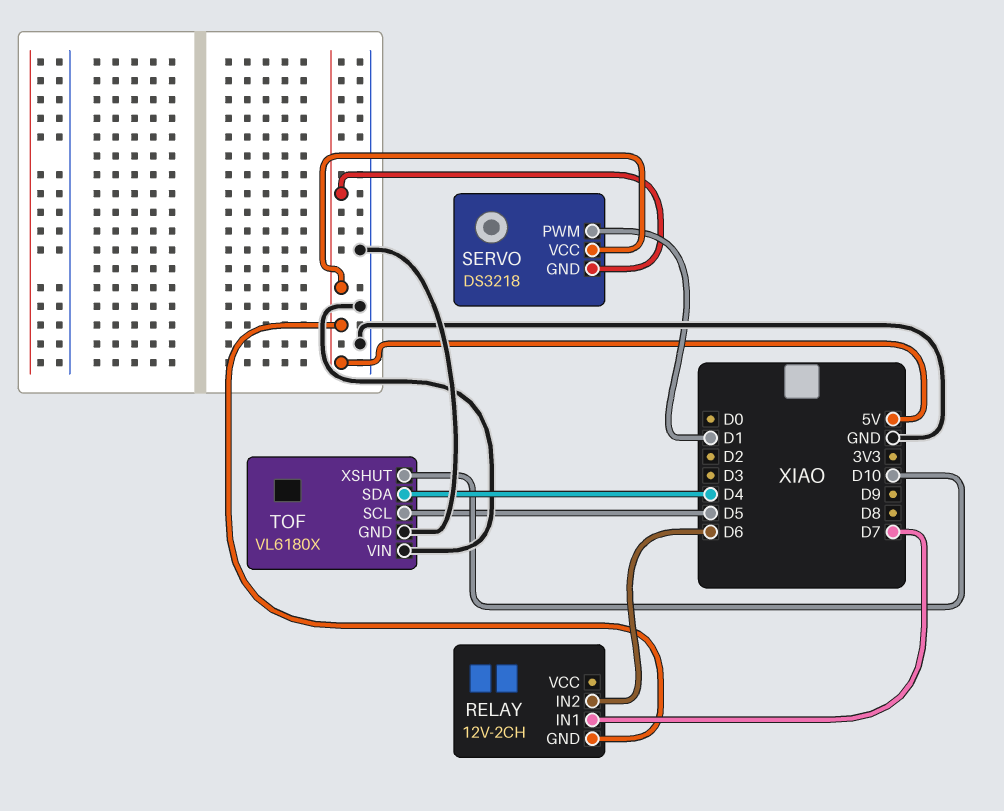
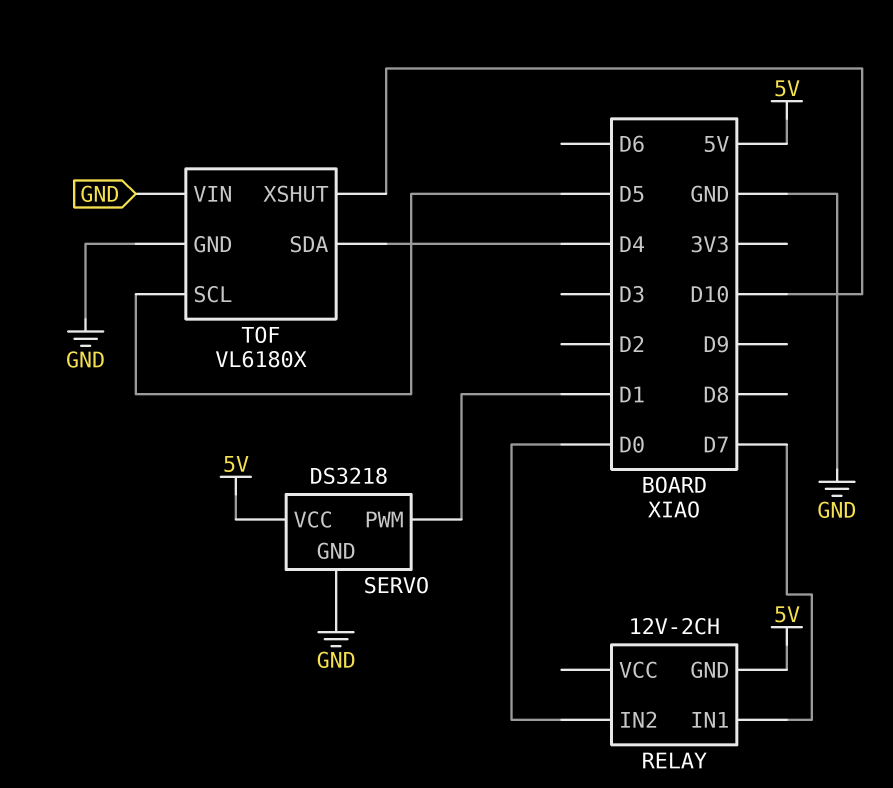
RELAY pin IN2: D6 -> D0
SERVO pin GND: 5V -> GND

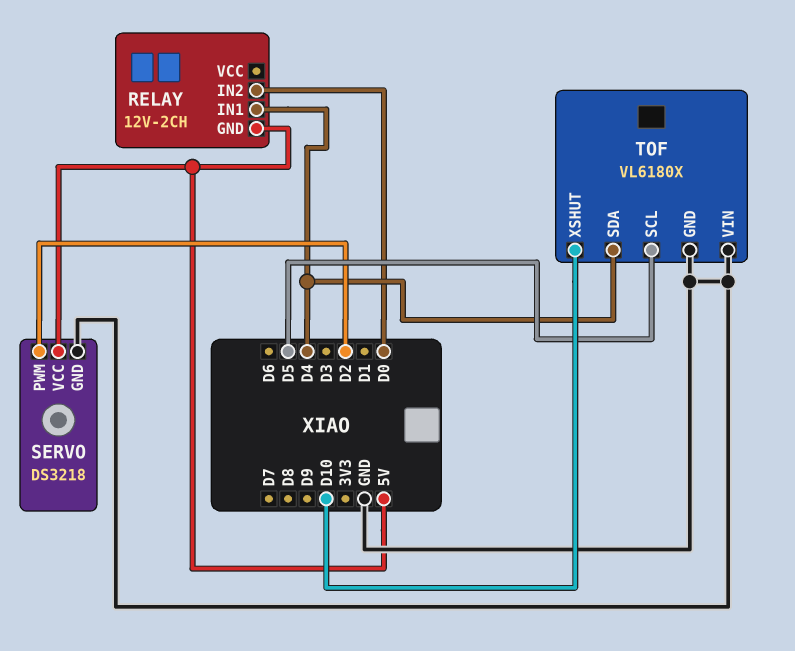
RELAY pin IN1: D7 -> D4
SERVO pin PWM: D1 -> D2

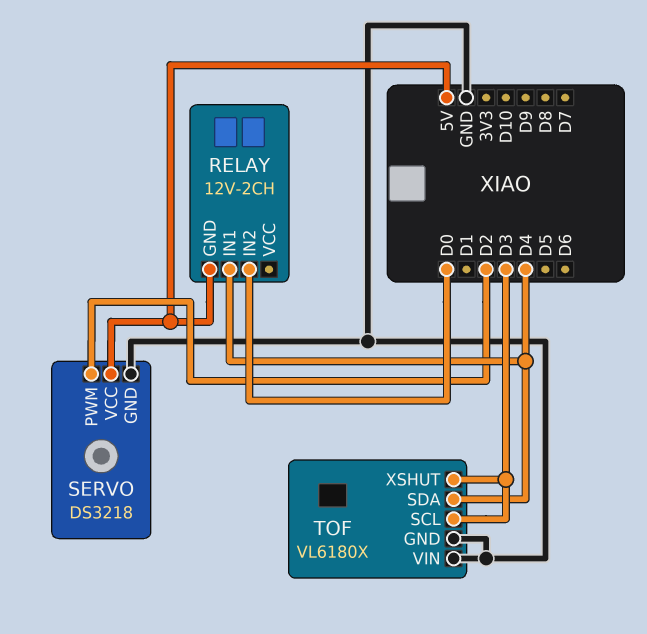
TOF pin SCL: D5 -> D3
TOF pin XSHUT: D10 -> D3

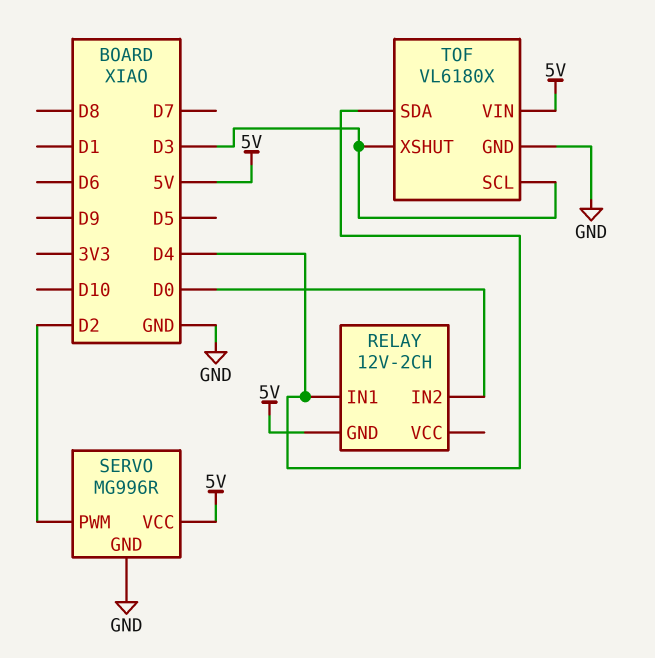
SERVO: DS3218 -> MG996R
TOF pin VIN: GND -> 5V

